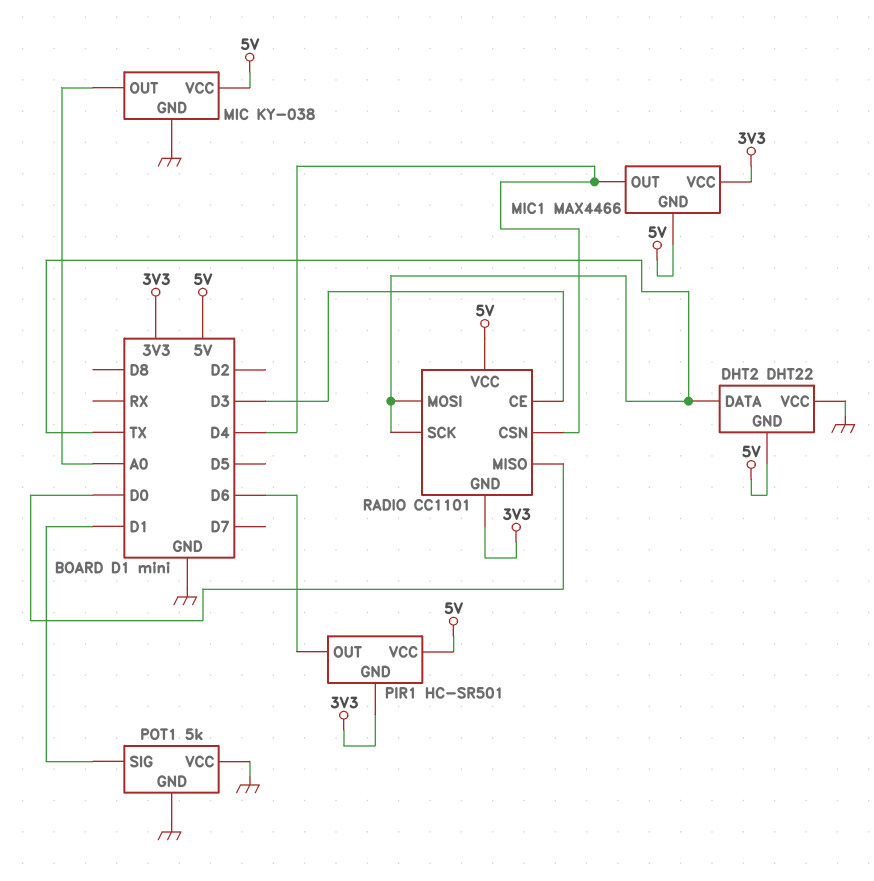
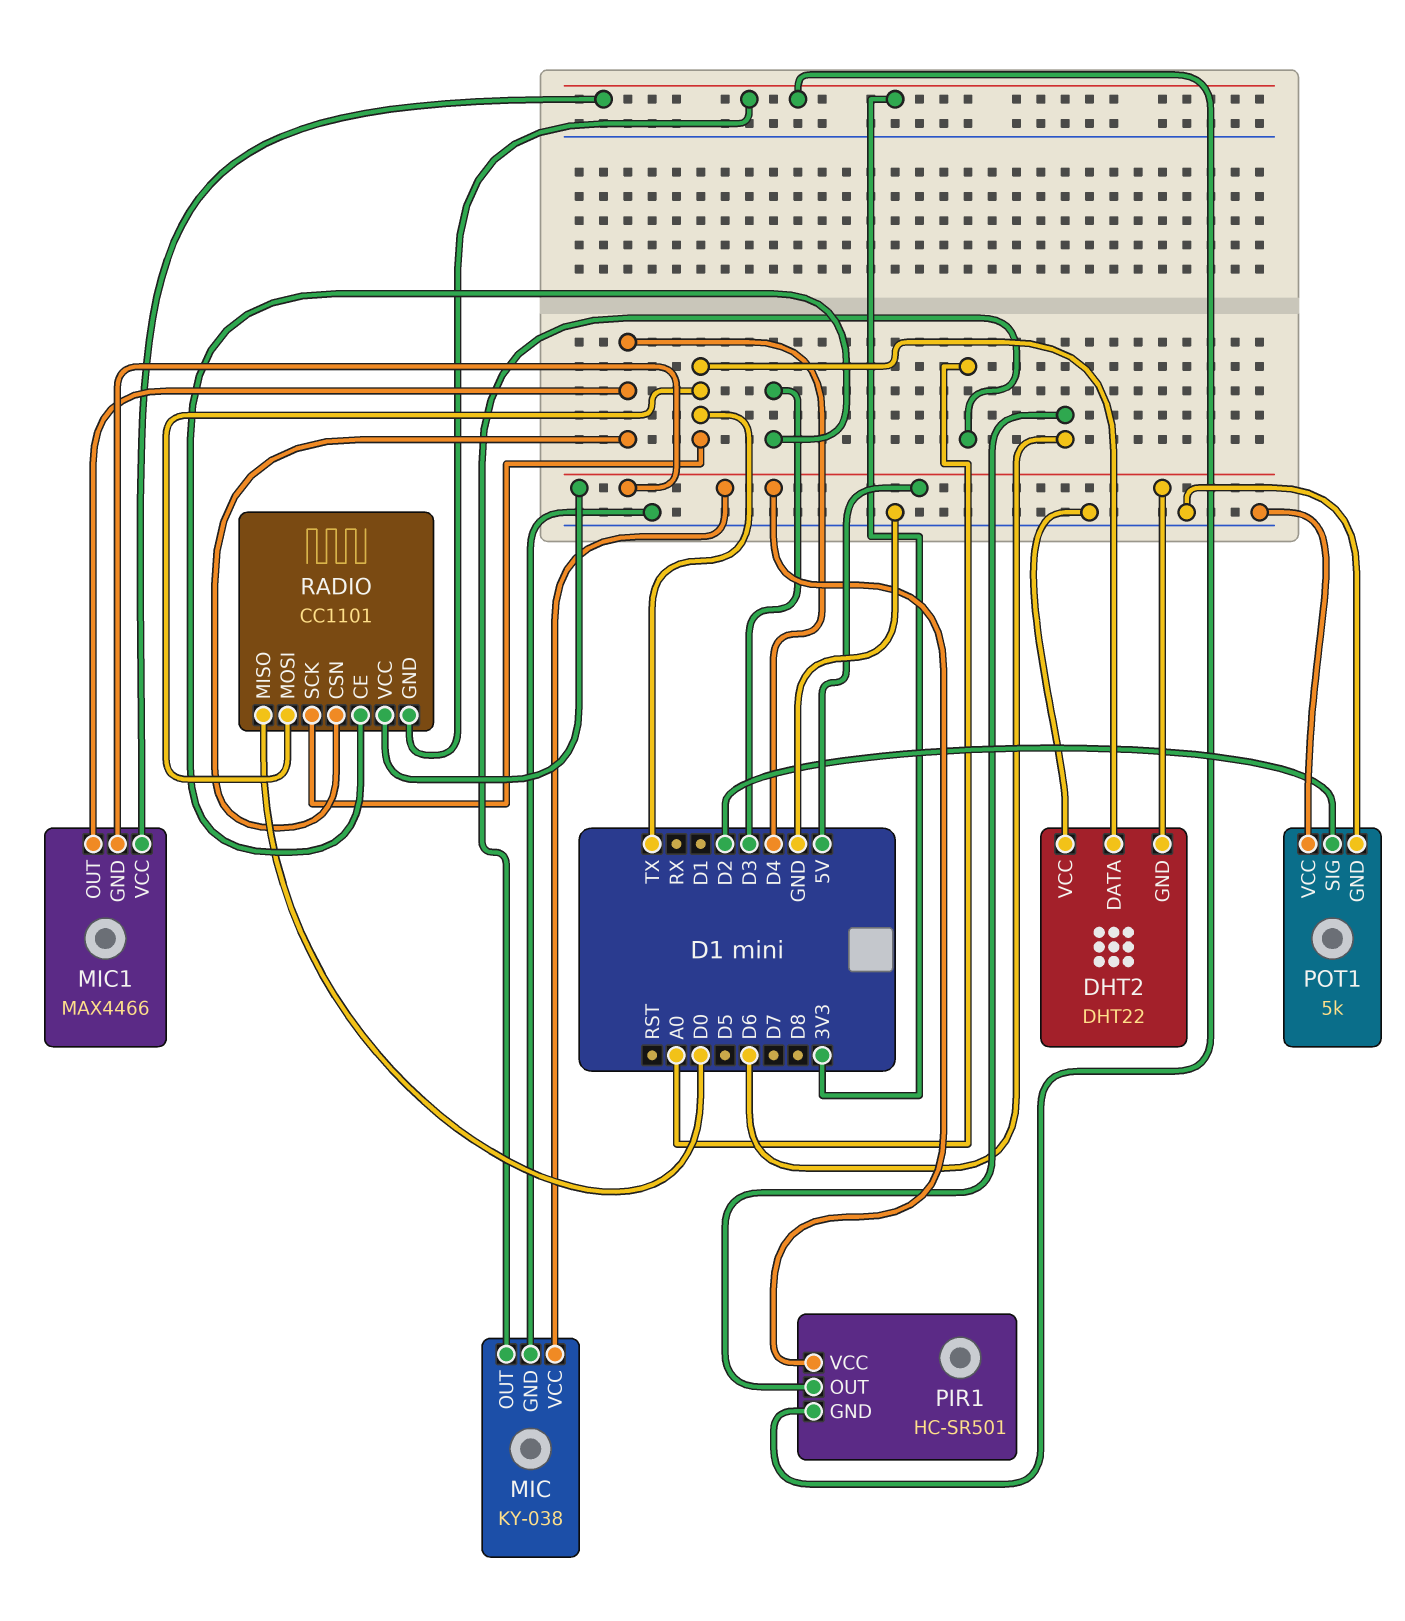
POT1 pin SIG: D1 -> D2

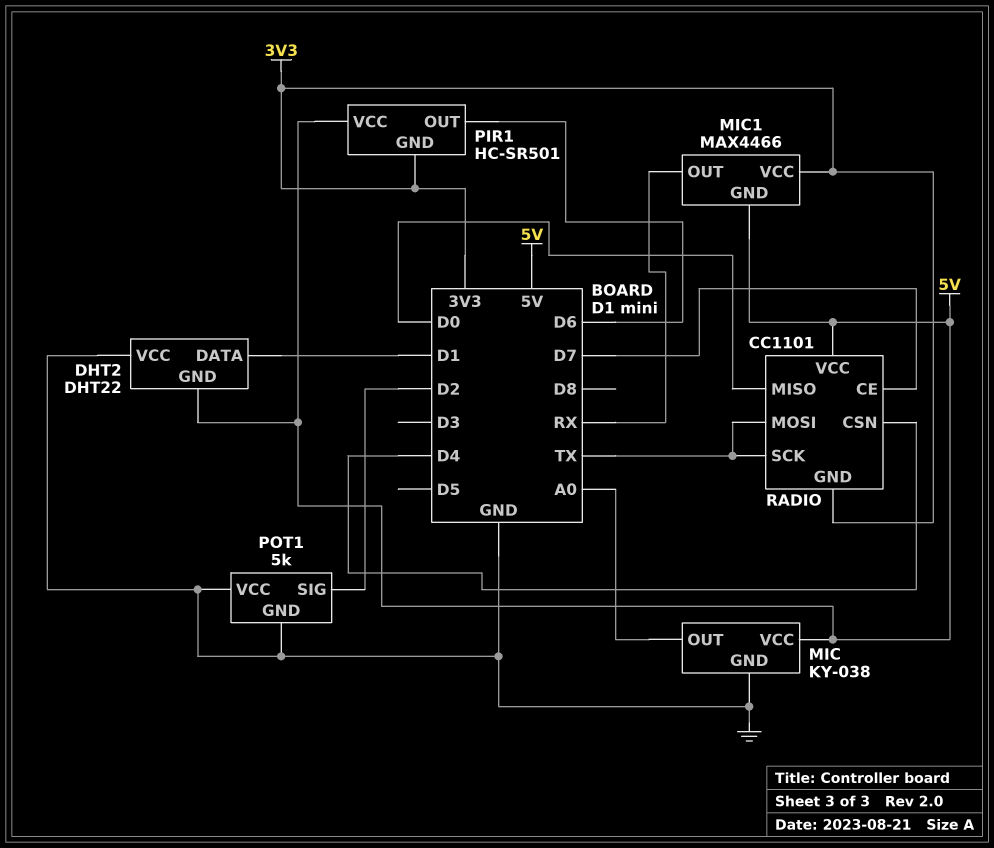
DHT2 pin DATA: TX -> D1
MIC1 pin OUT: D4 -> RX
RADIO pin CE: D3 -> D7

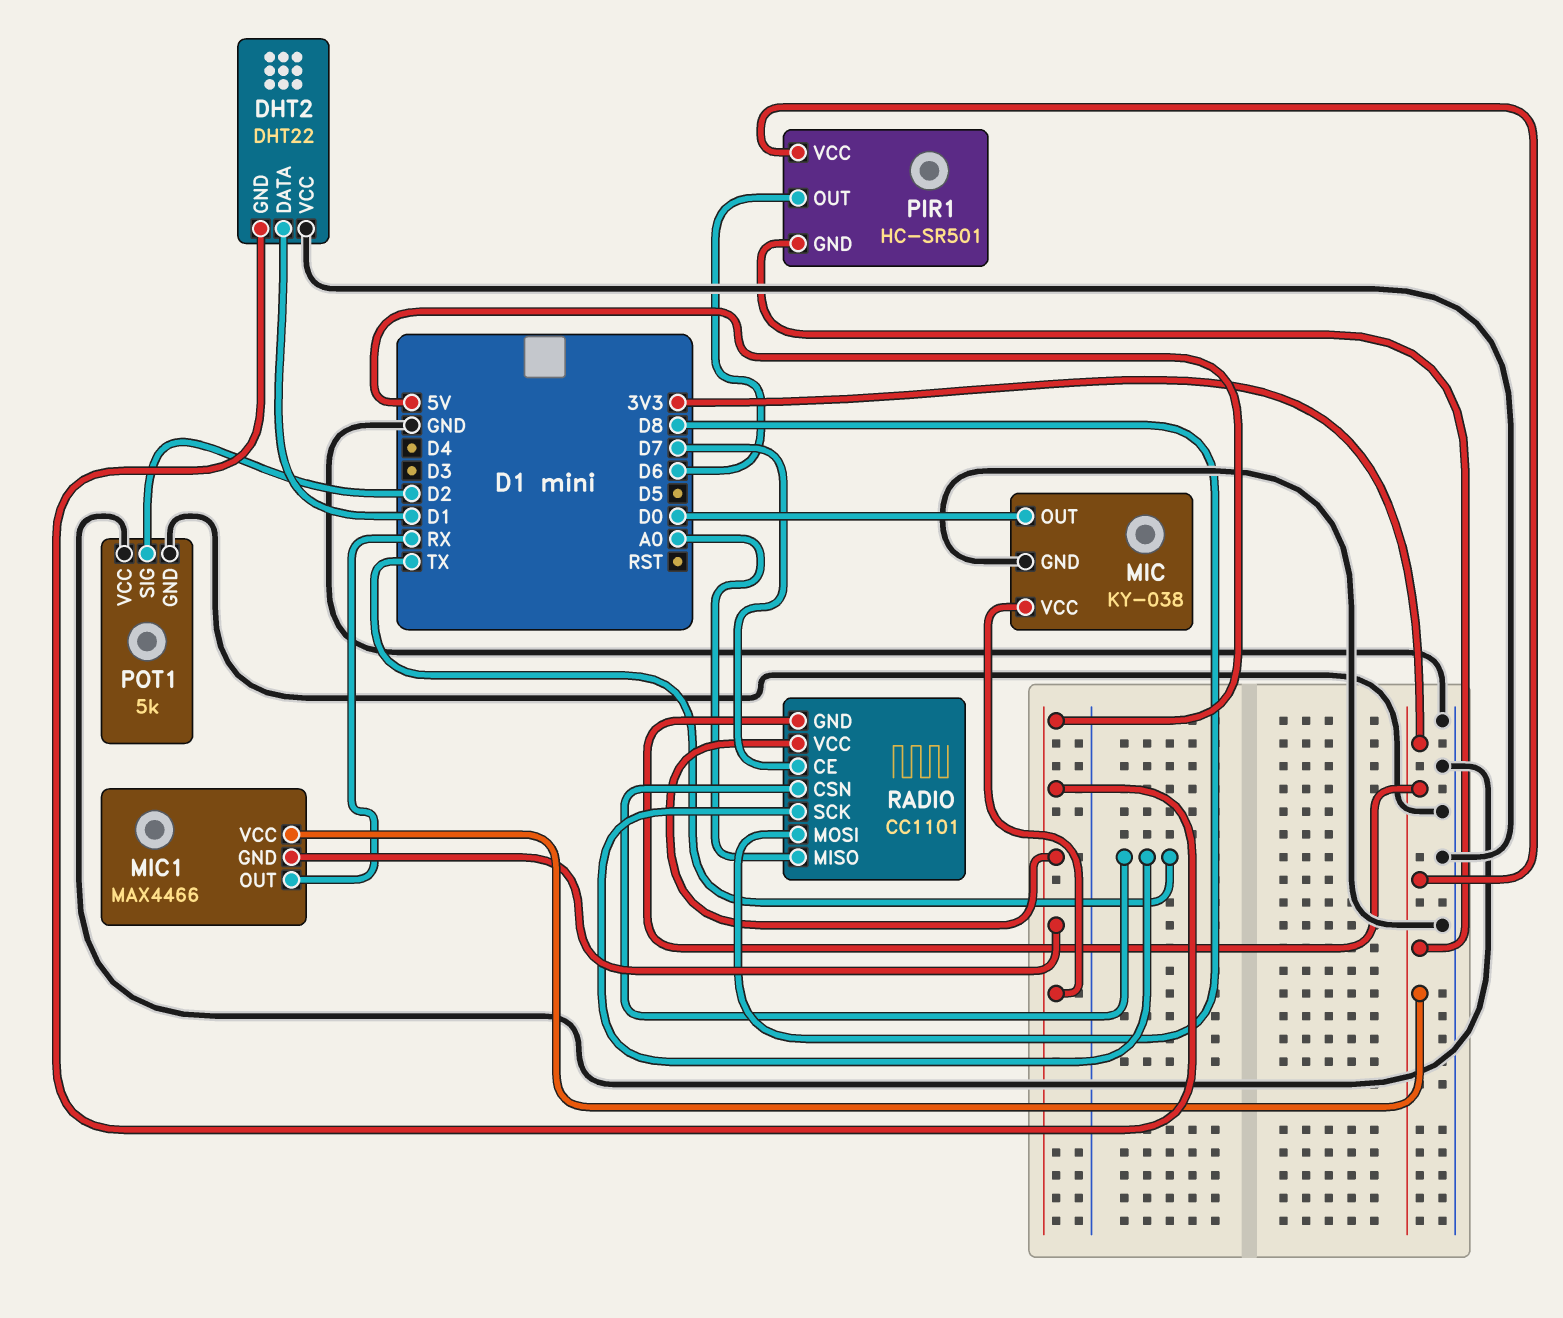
MIC pin OUT: A0 -> D0
PIR1 pin VCC: 5V -> 3V3
RADIO pin CSN: D4 -> TX
RADIO pin MISO: D0 -> A0
RADIO pin MOSI: TX -> D8

